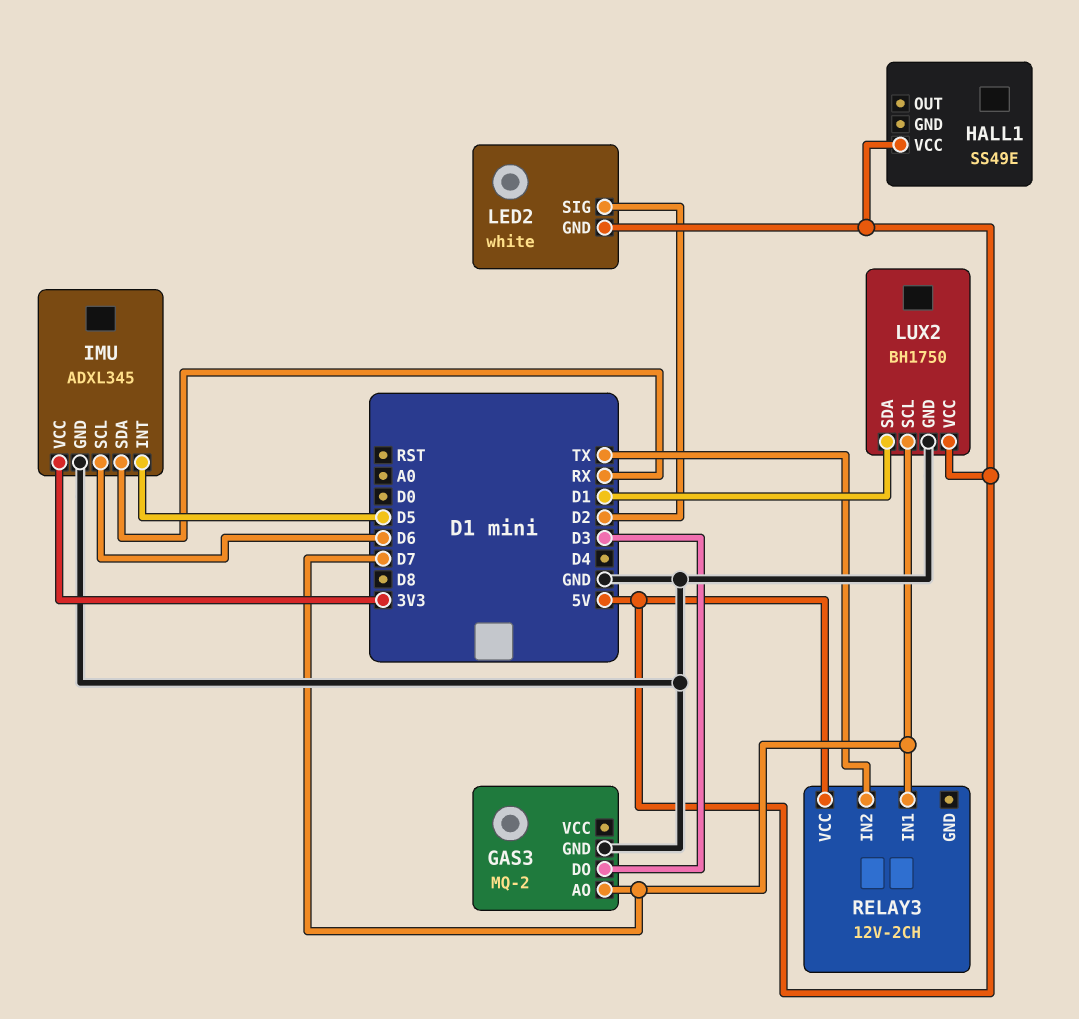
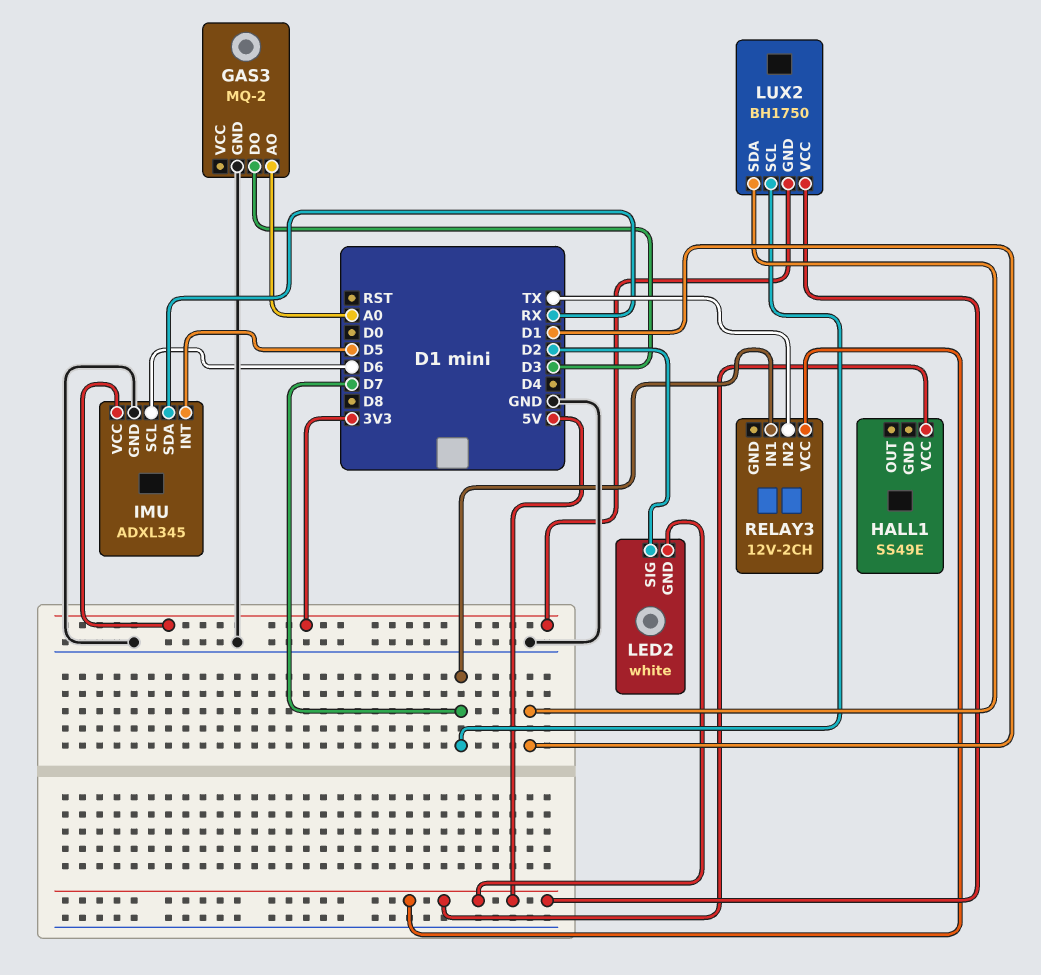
GAS3 pin AO: D7 -> A0
LUX2 pin GND: GND -> 3V3

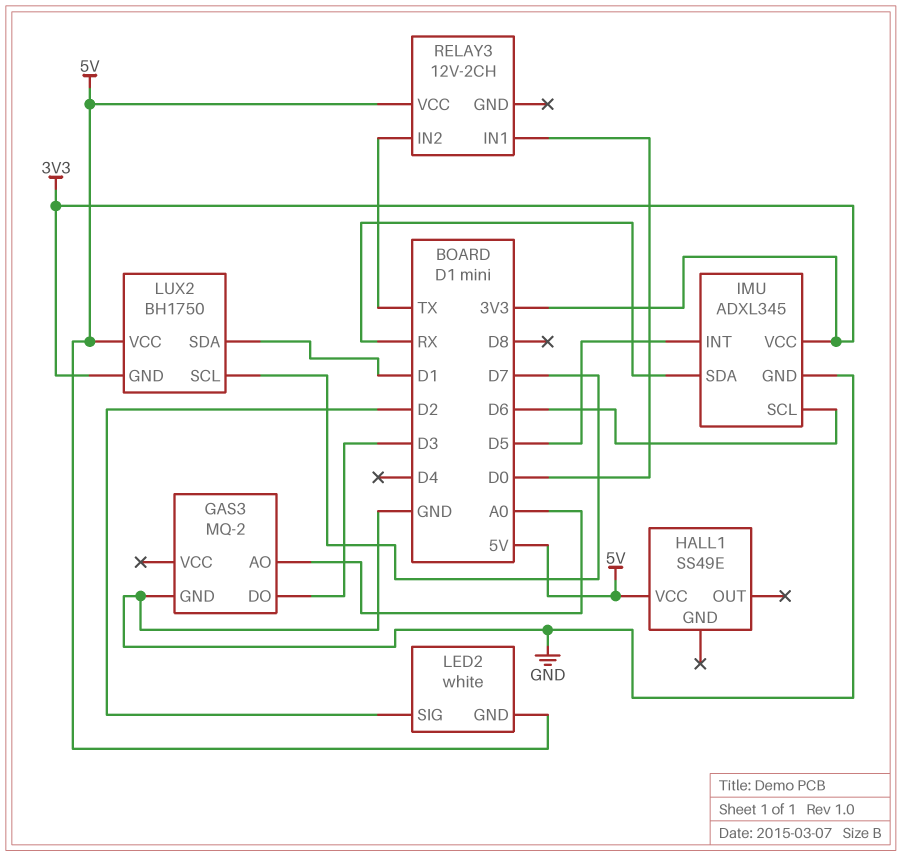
RELAY3 pin IN1: D7 -> D0

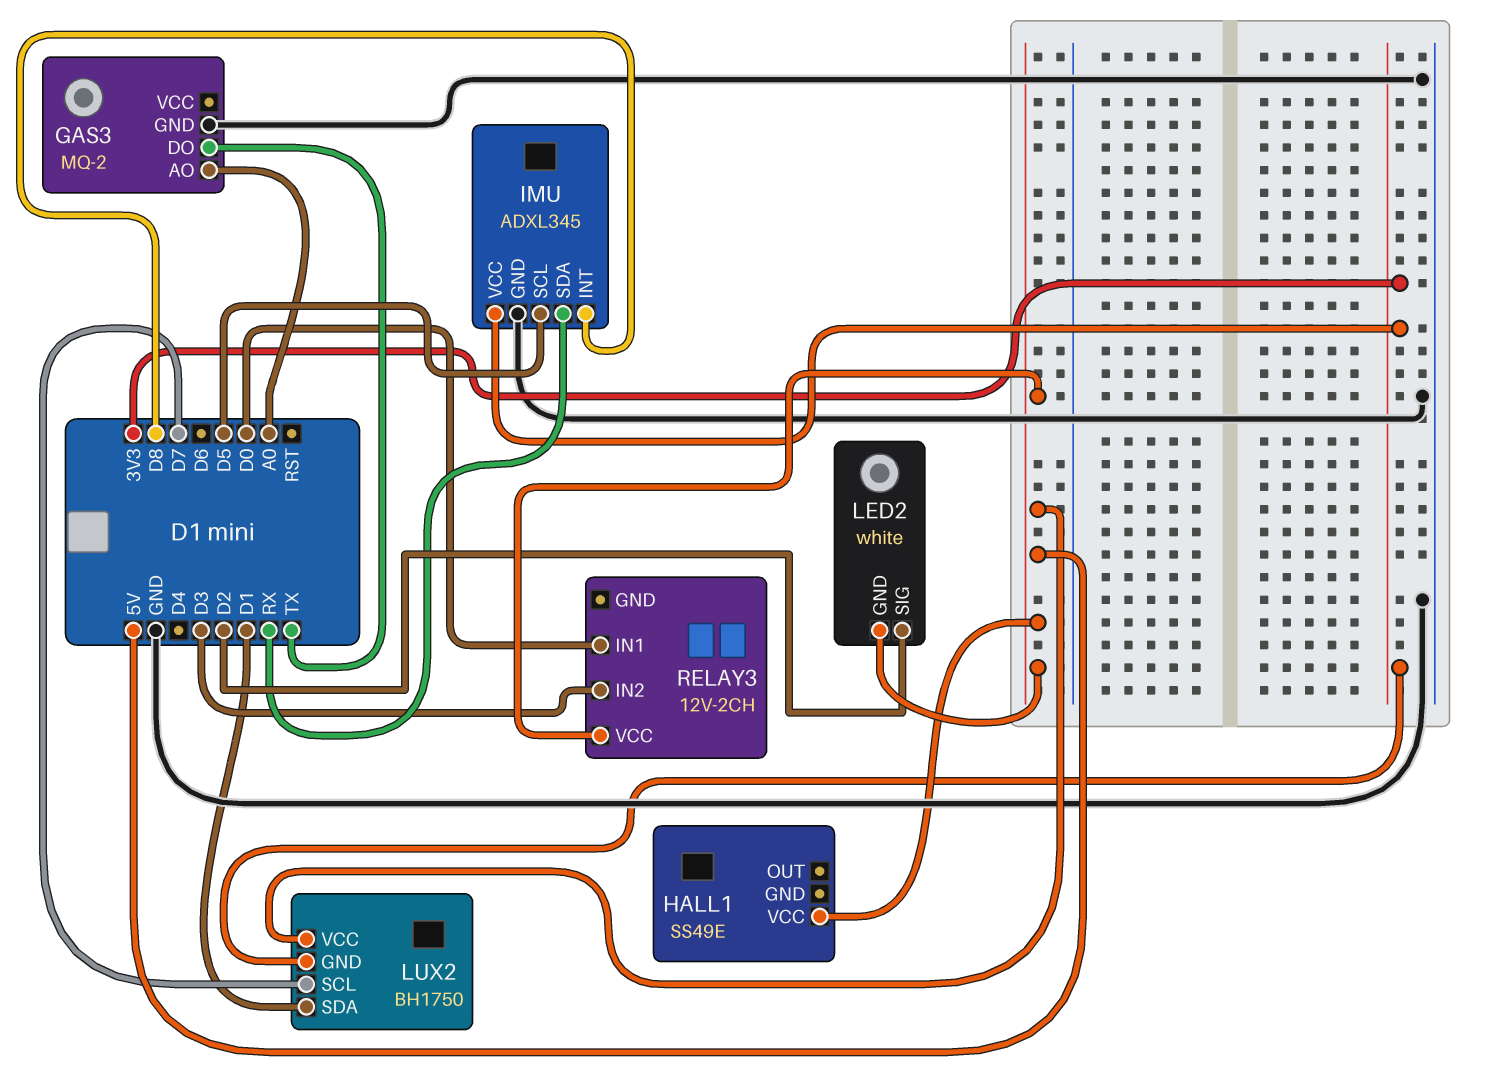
GAS3 pin DO: D3 -> TX
IMU pin INT: D5 -> D8
IMU pin SCL: D6 -> D5
RELAY3 pin IN2: TX -> D3

